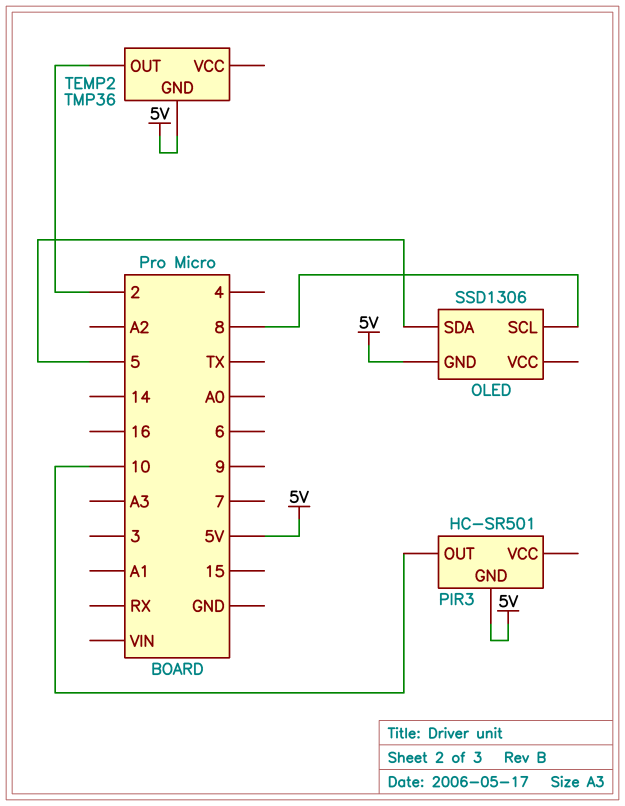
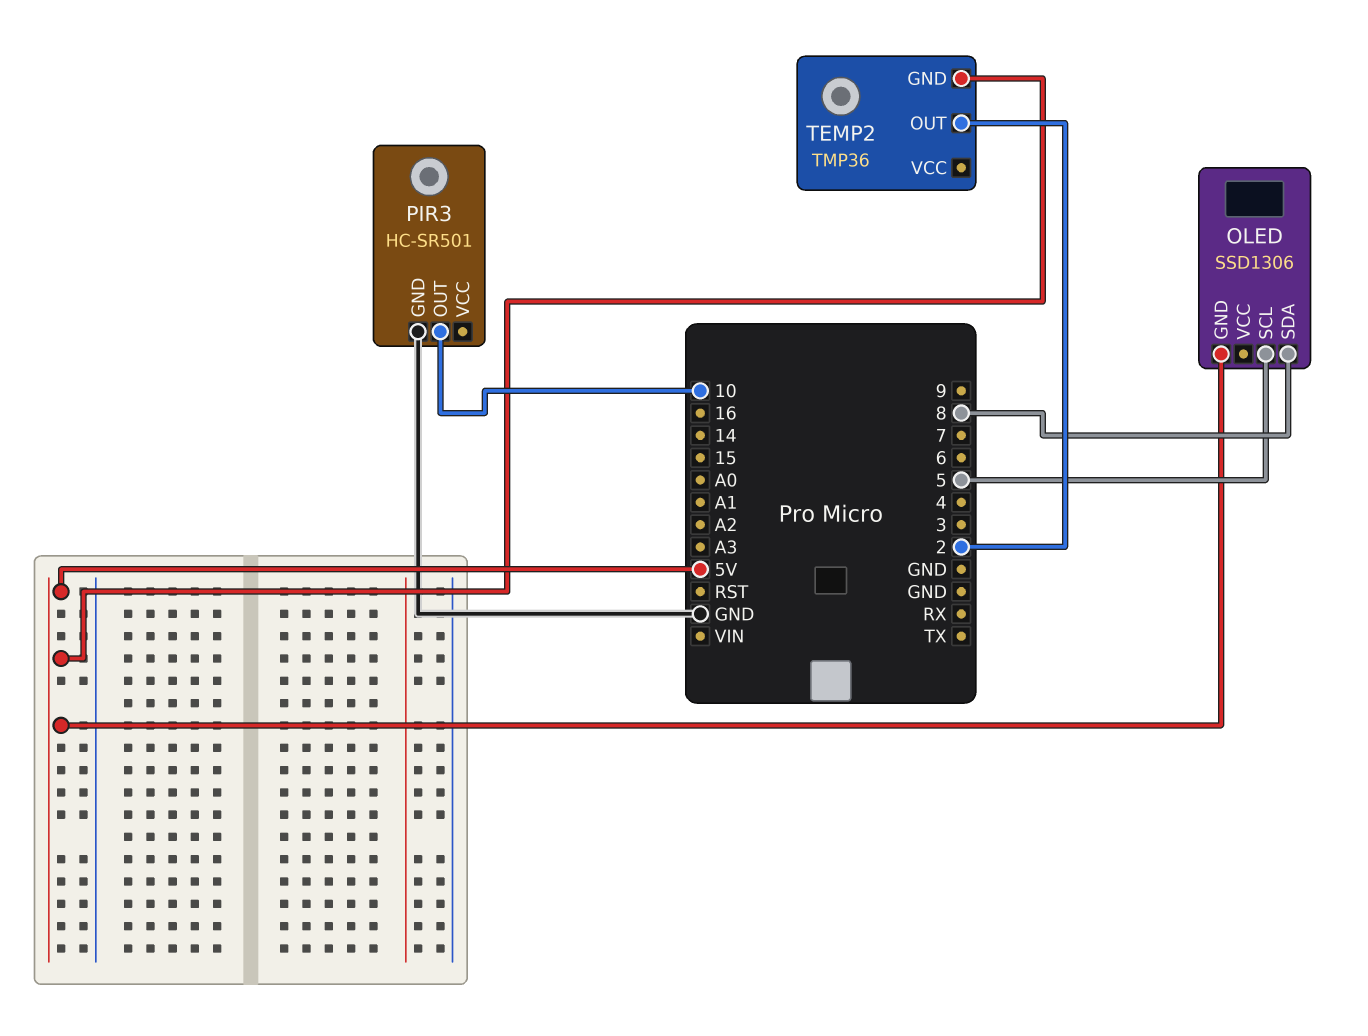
OLED pin SCL: 8 -> 5
OLED pin SDA: 5 -> 8
PIR3 pin GND: 5V -> GND

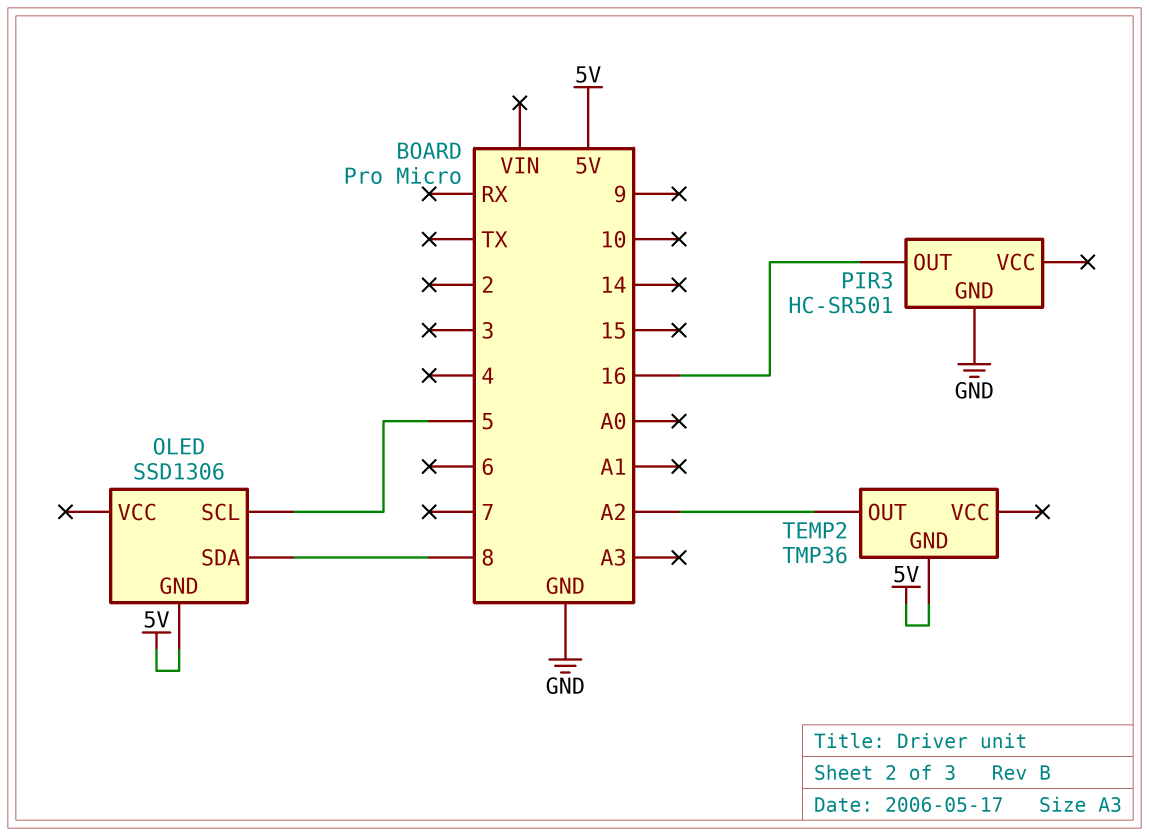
PIR3 pin OUT: 10 -> 16
TEMP2 pin OUT: 2 -> A2

